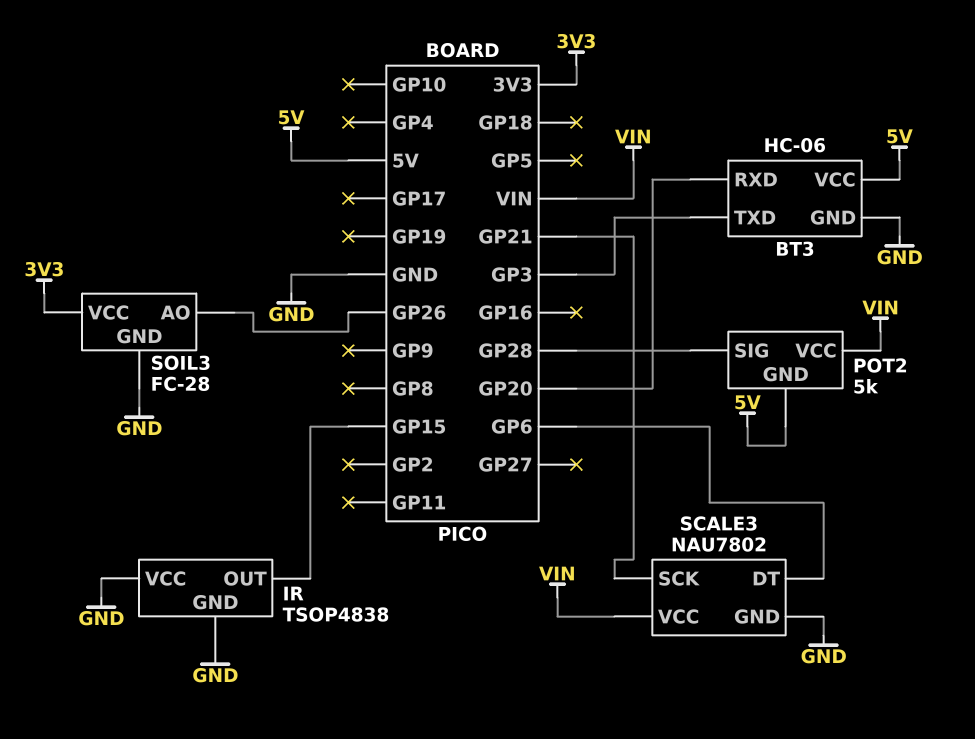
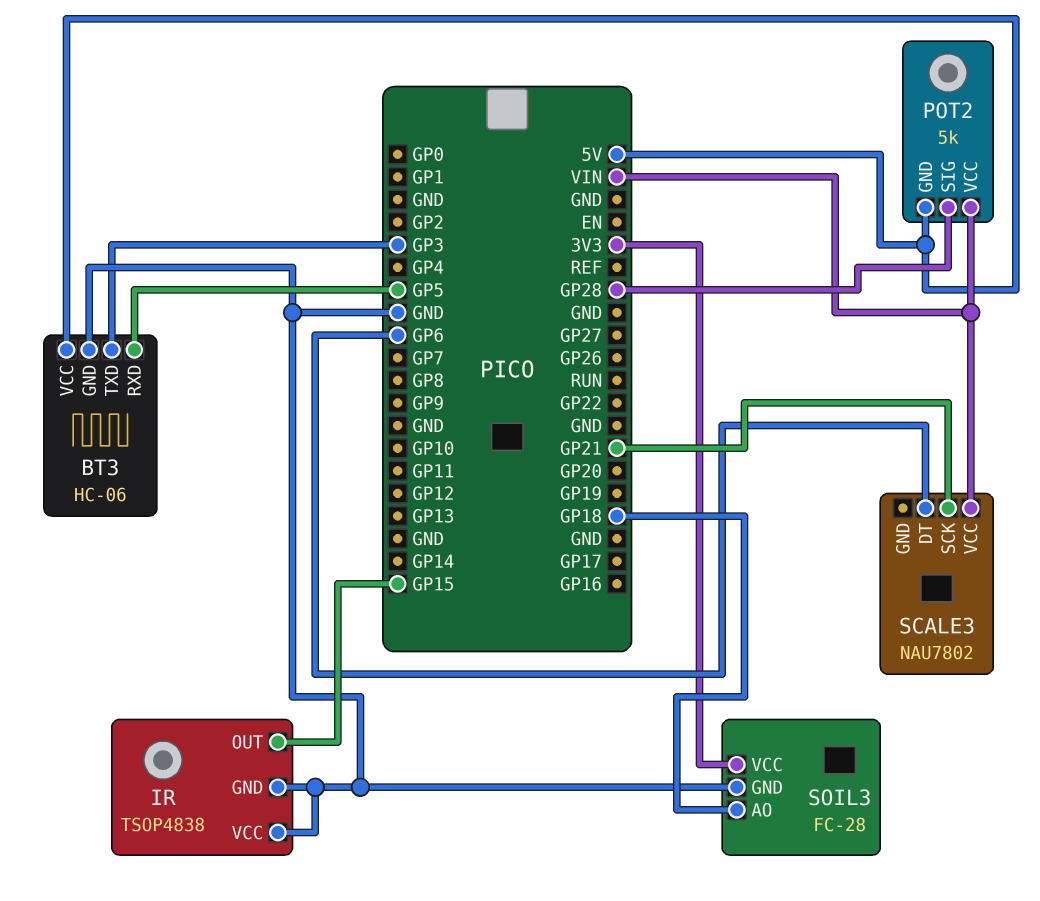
BT3 pin RXD: GP20 -> GP5
SCALE3 pin GND: GND -> none
SOIL3 pin AO: GP26 -> GP18

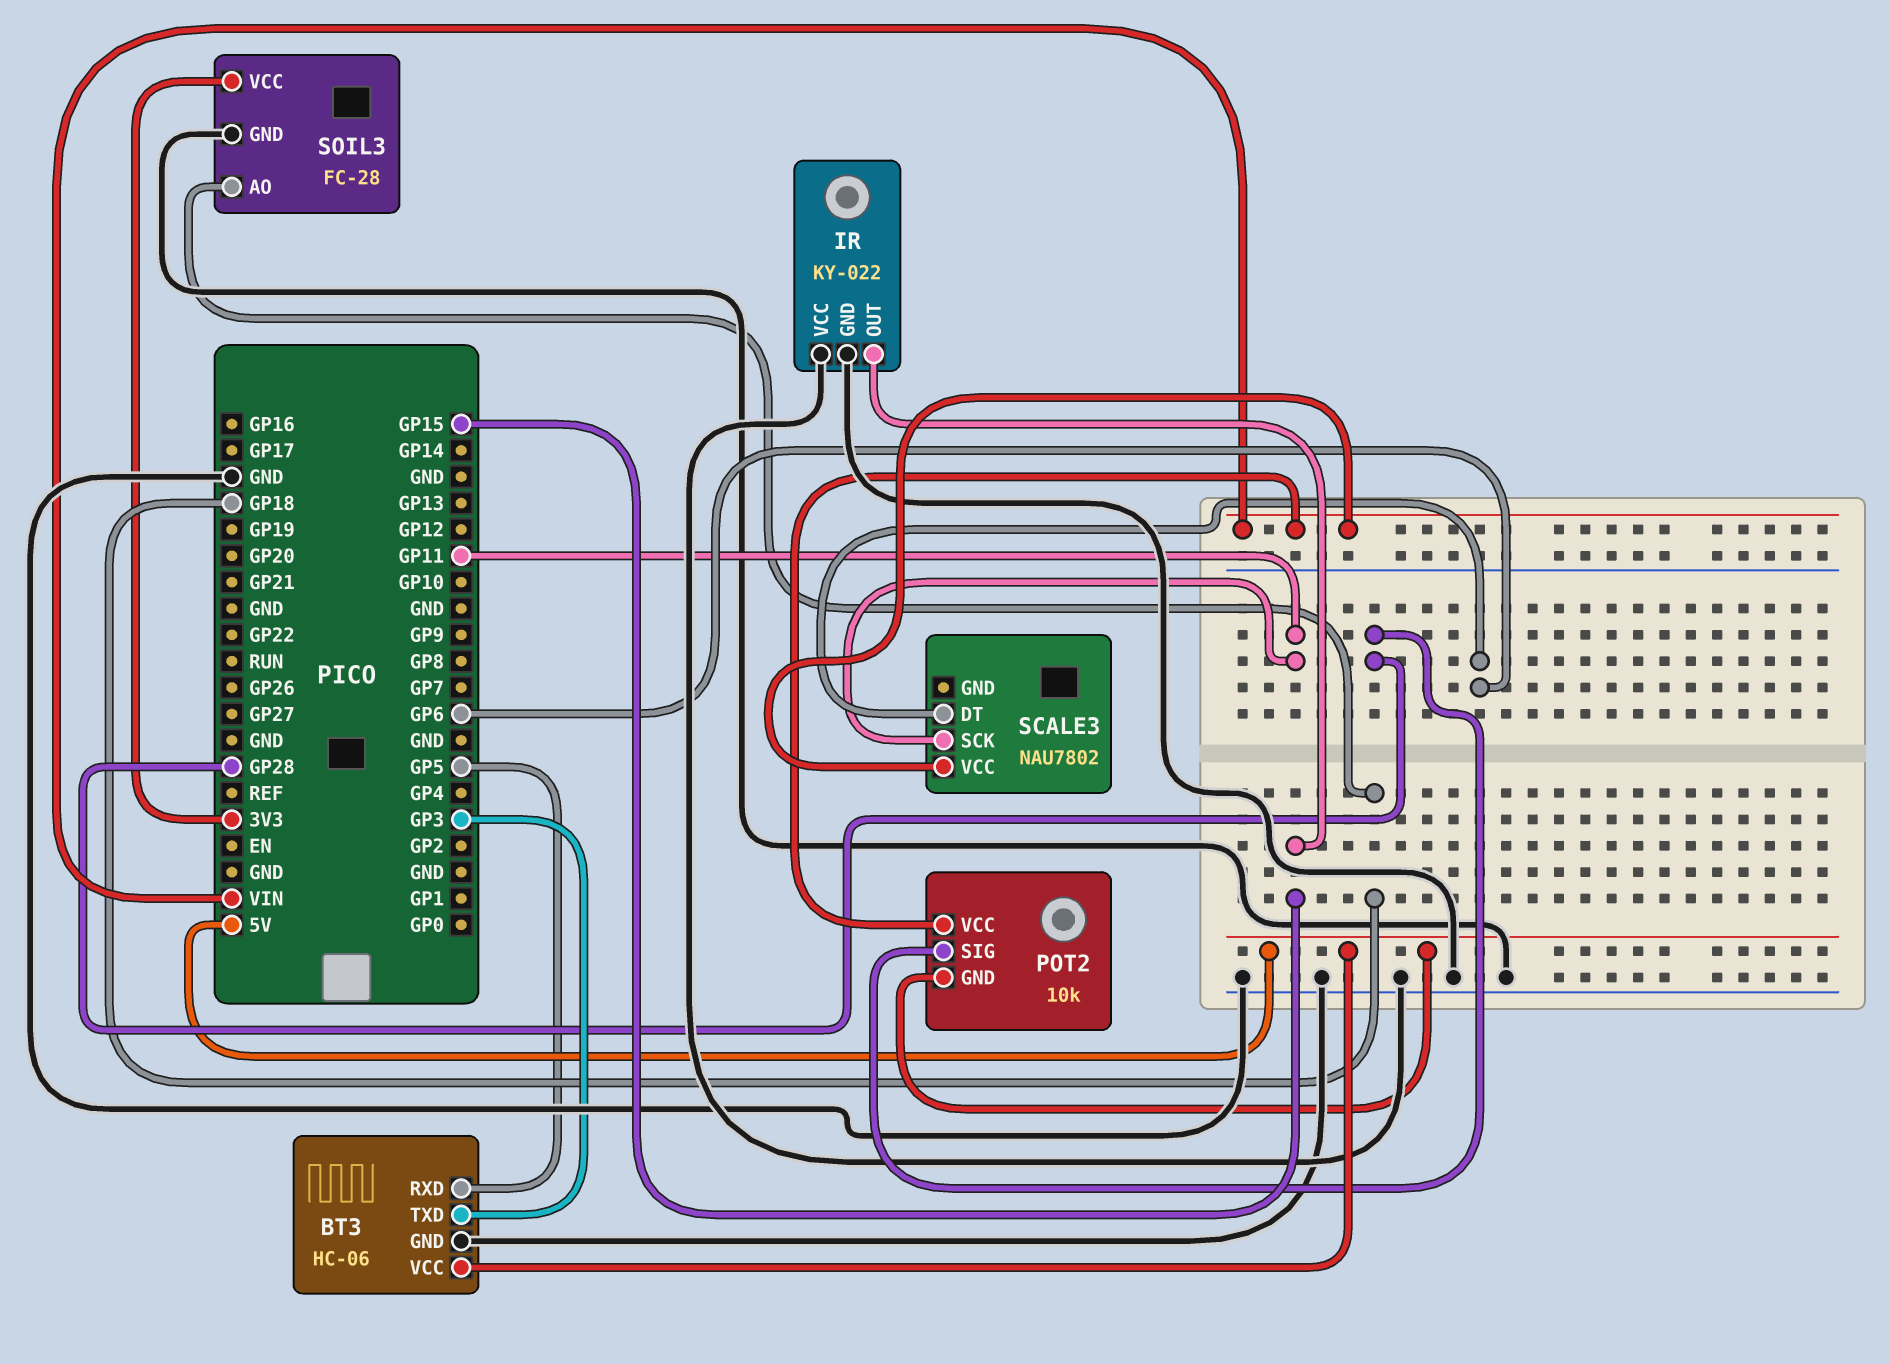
IR: TSOP4838 -> KY-022
POT2: 5k -> 10k
SCALE3 pin SCK: GP21 -> GP11

